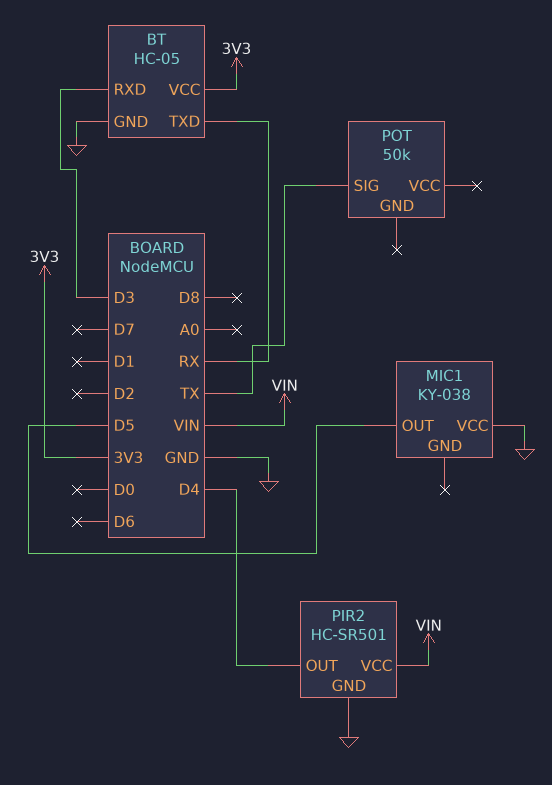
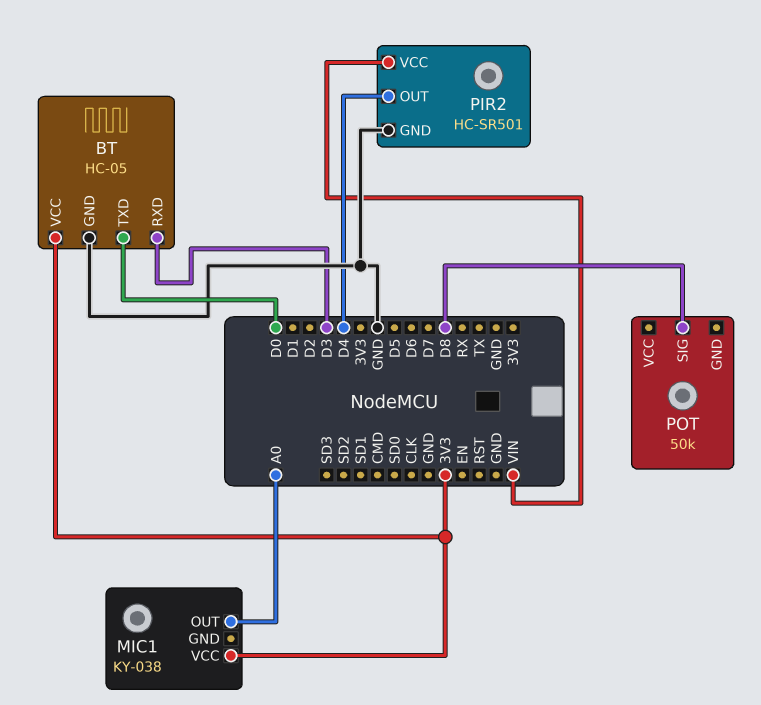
BT pin TXD: RX -> D0
MIC1 pin OUT: D5 -> A0
MIC1 pin VCC: GND -> 3V3
POT pin SIG: TX -> D8

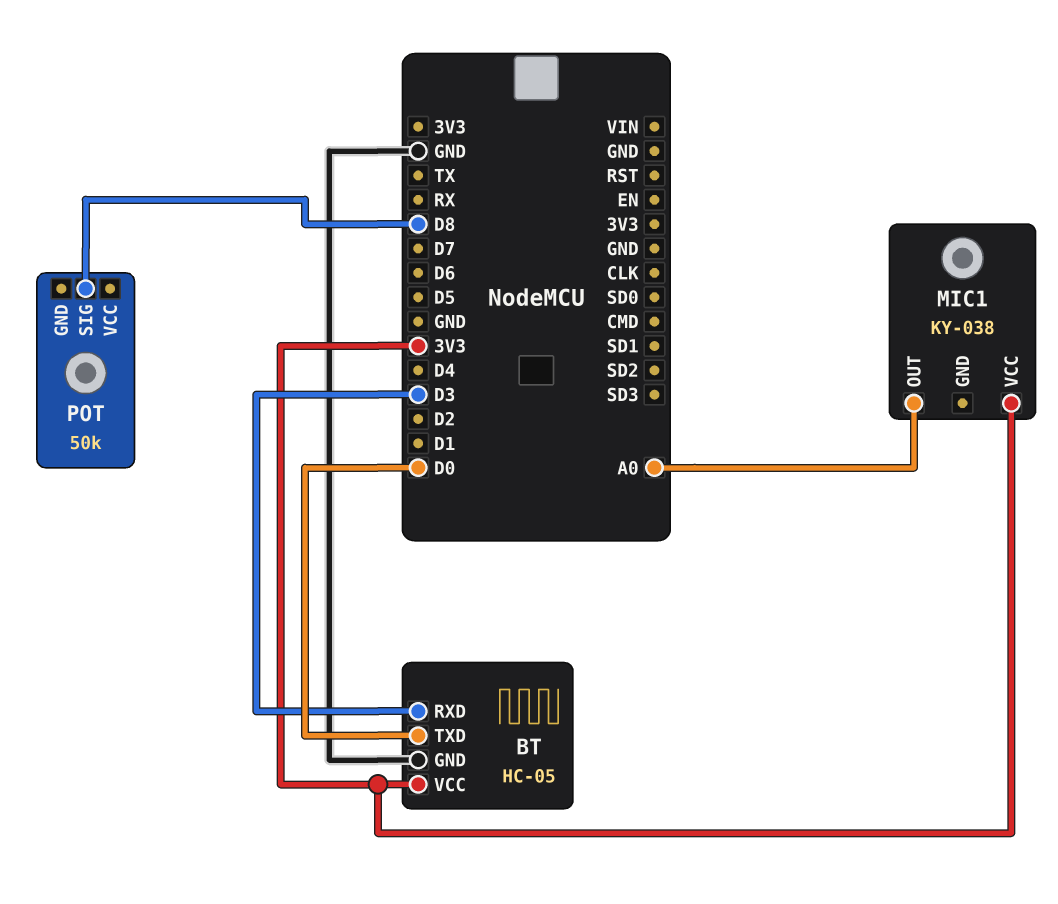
PIR2: HC-SR501 -> none
PIR2 pin GND: GND -> none
PIR2 pin OUT: D4 -> none
PIR2 pin VCC: VIN -> none

